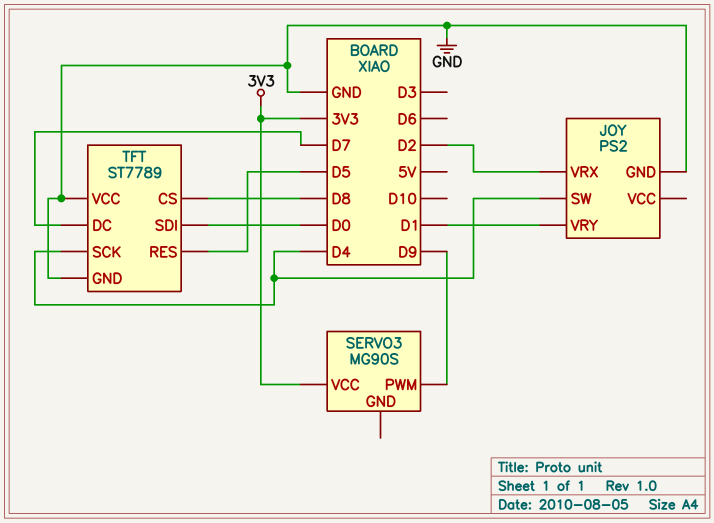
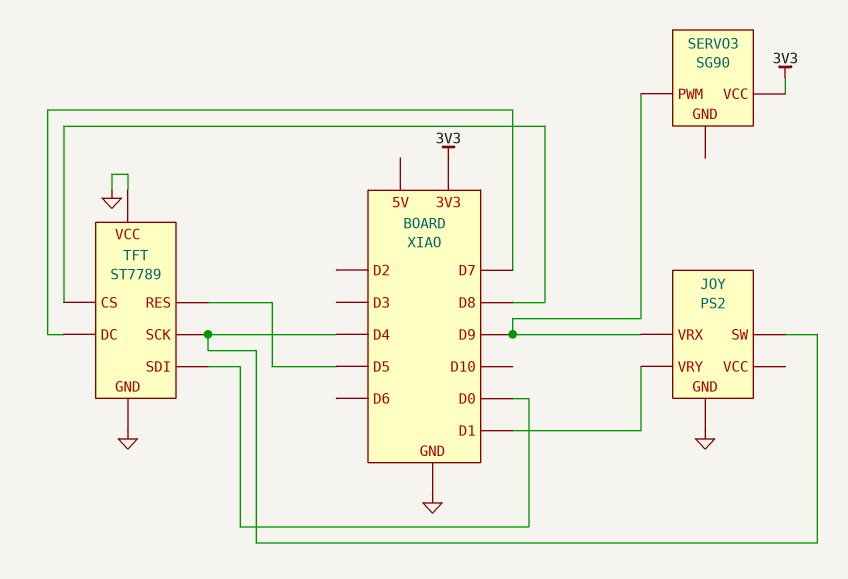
JOY pin VRX: D2 -> D9
SERVO3: MG90S -> SG90

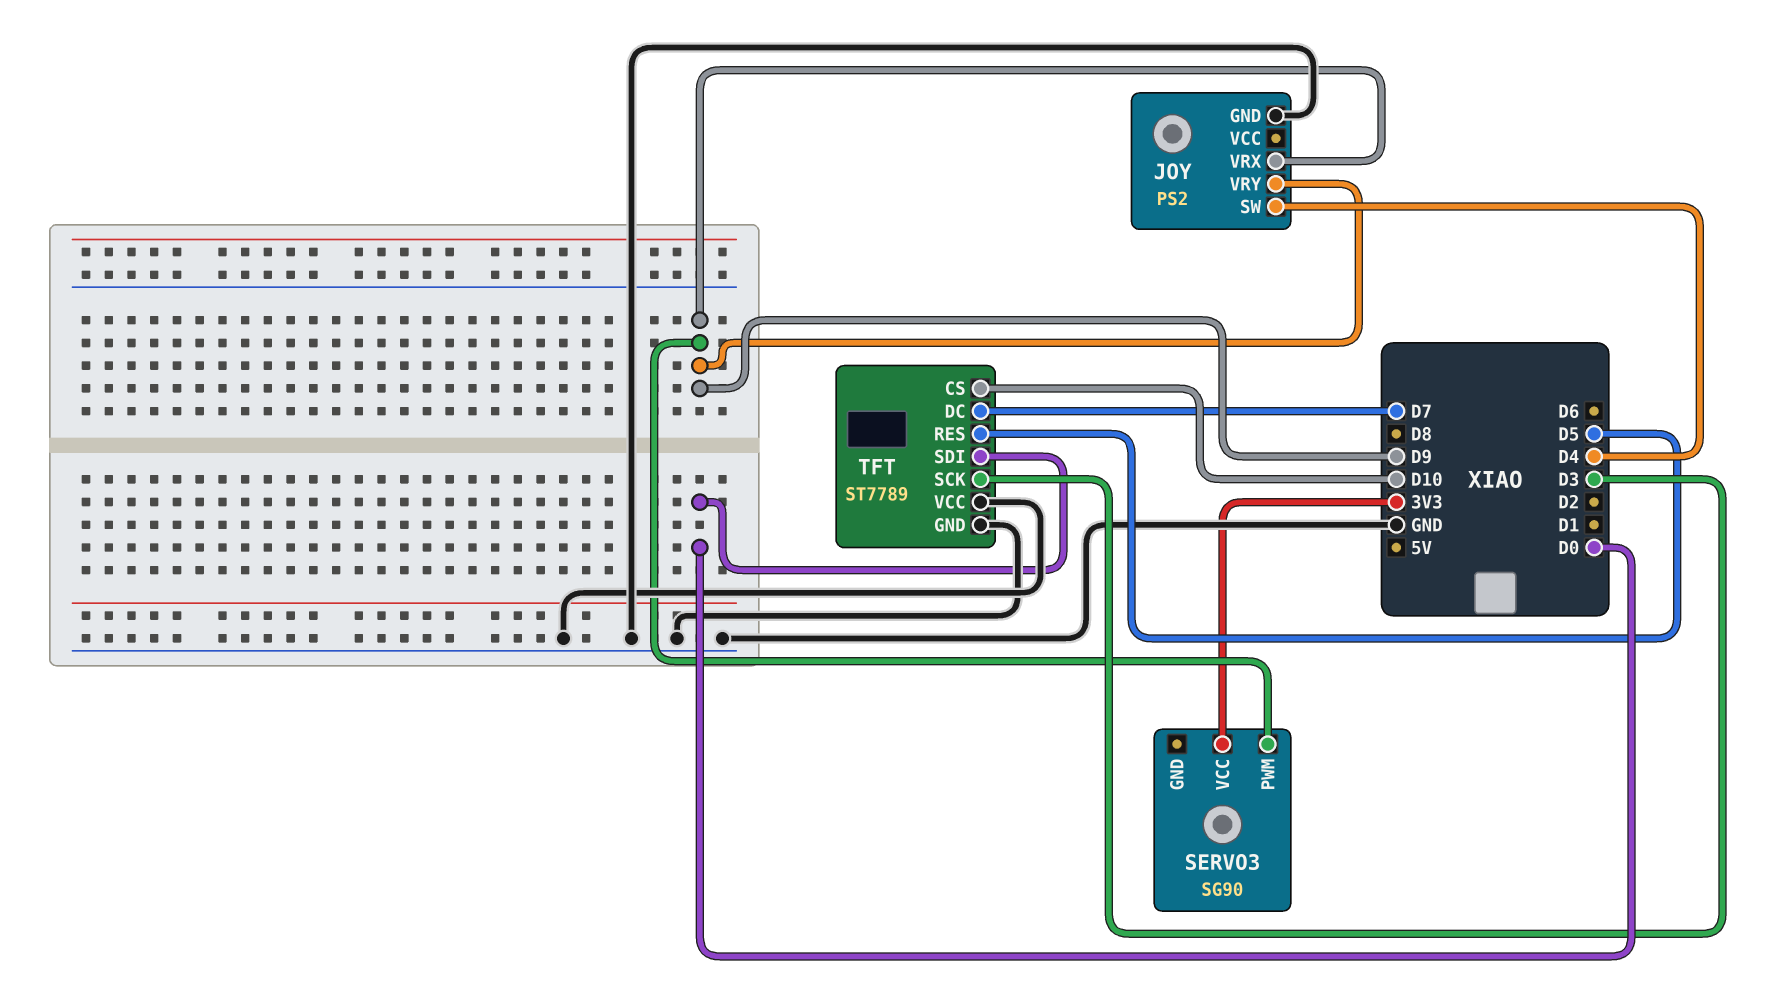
JOY pin VRY: D1 -> D9
TFT pin CS: D8 -> D10
TFT pin SCK: D4 -> D3

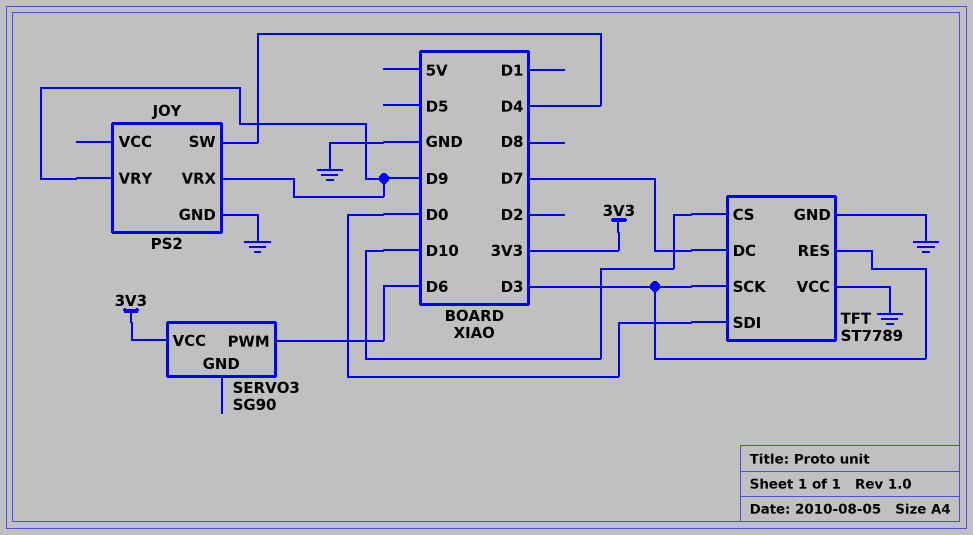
SERVO3 pin PWM: D9 -> D6
TFT pin RES: D5 -> D3

